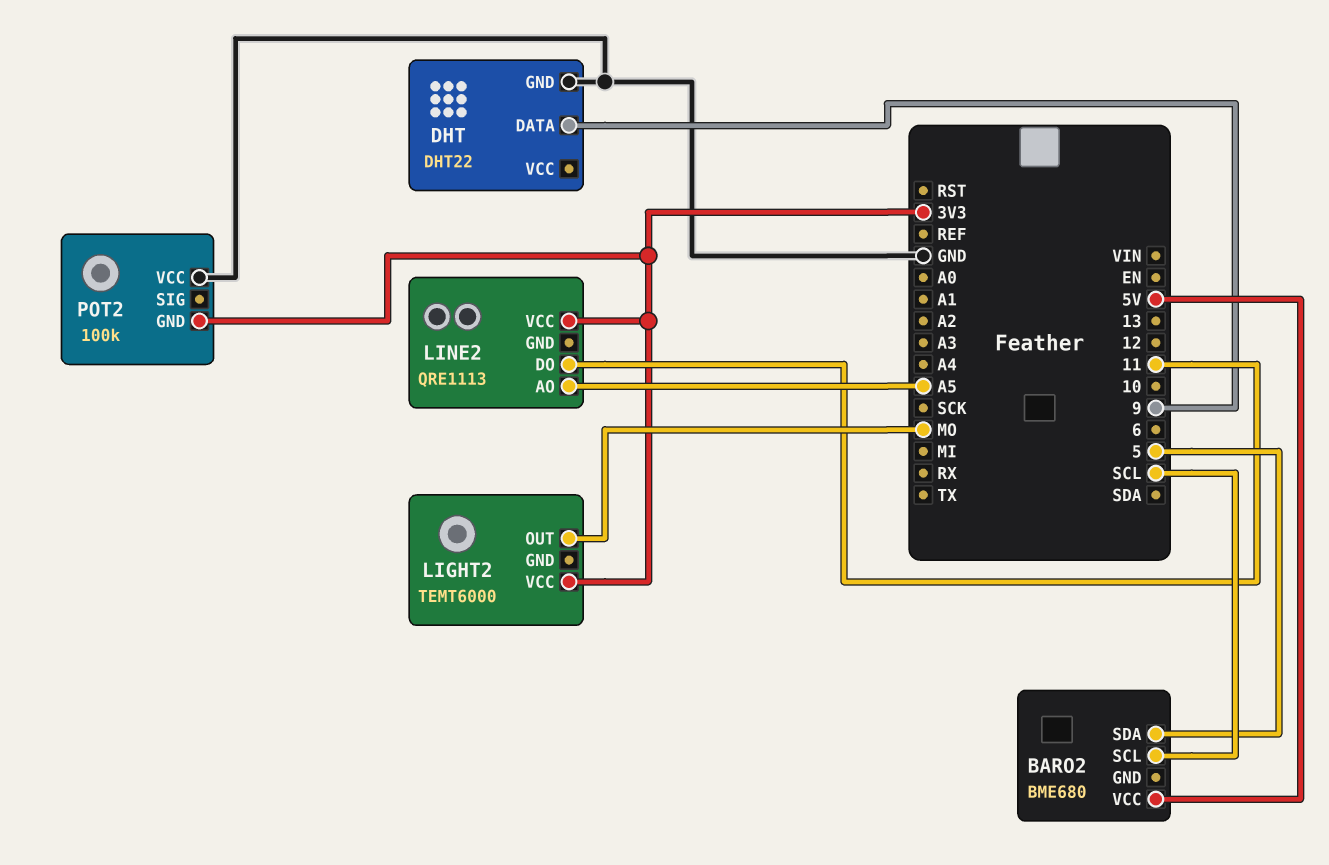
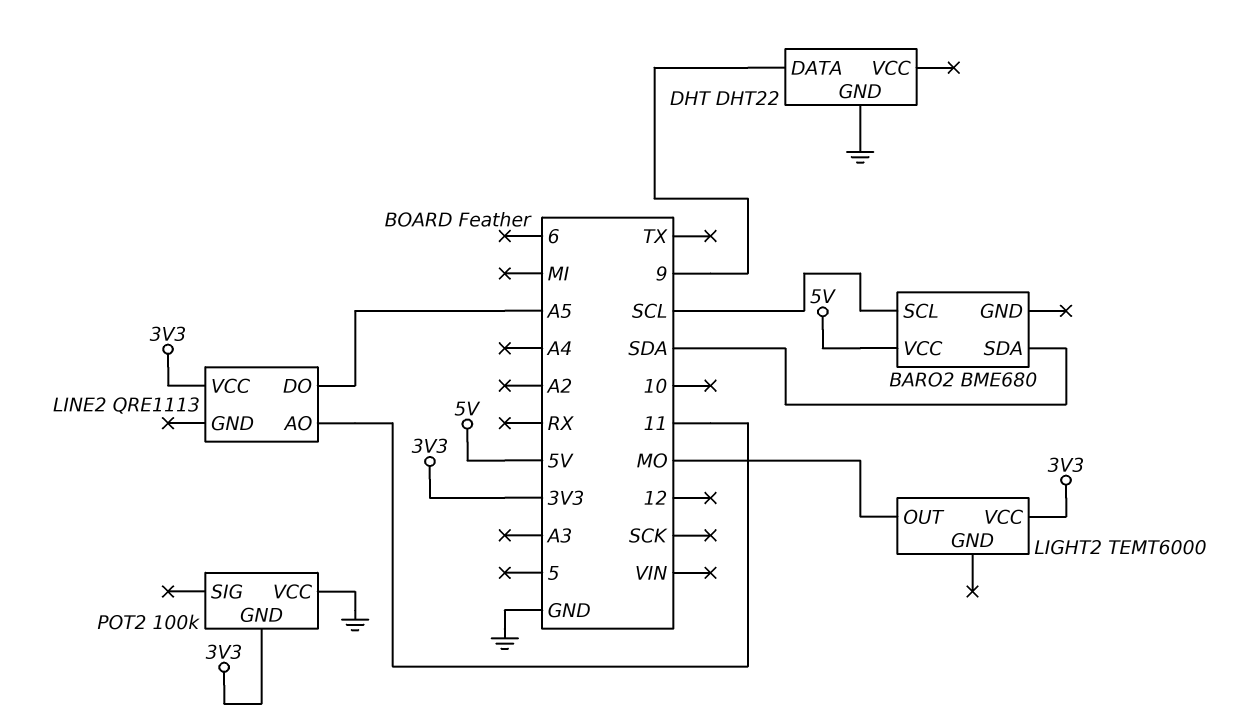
BARO2 pin SDA: 5 -> SDA
LINE2 pin AO: A5 -> 11
LINE2 pin DO: 11 -> A5

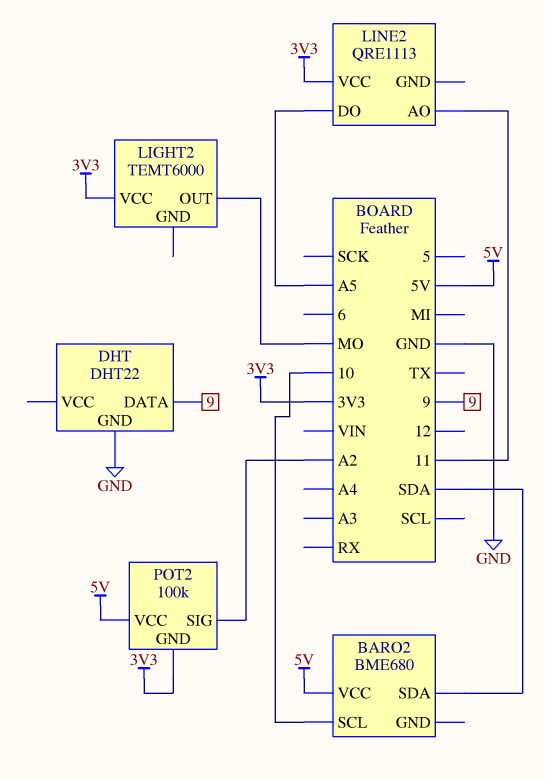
BARO2 pin SCL: SCL -> 10
POT2 pin SIG: none -> A2
POT2 pin VCC: GND -> 5V

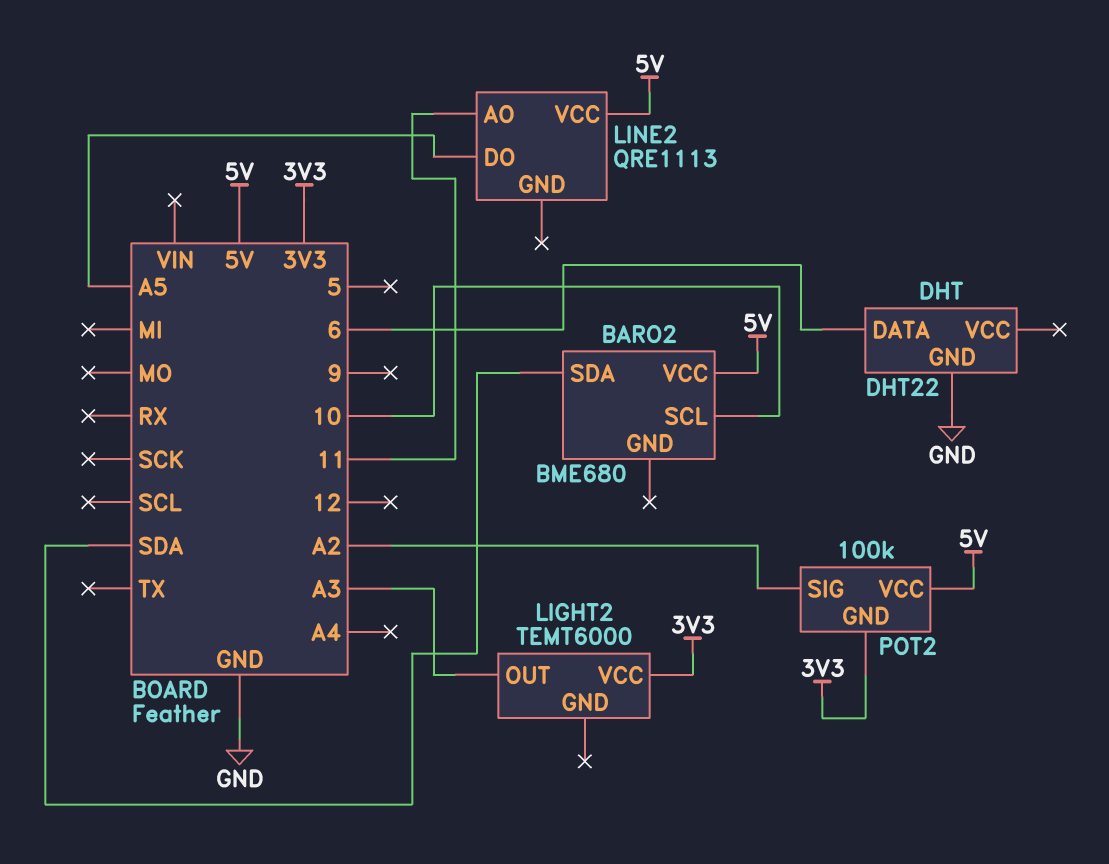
DHT pin DATA: 9 -> 6
LIGHT2 pin OUT: MO -> A3
LINE2 pin VCC: 3V3 -> 5V

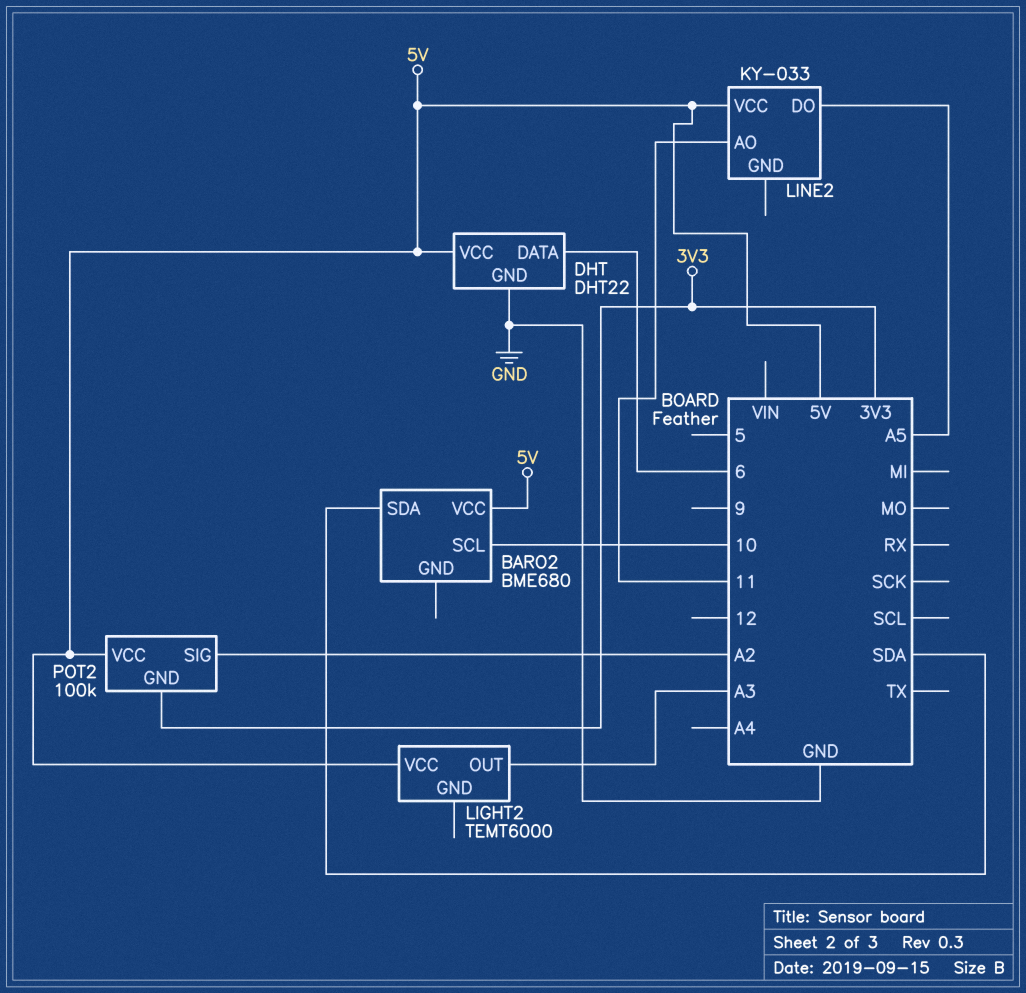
DHT pin VCC: none -> 5V
LIGHT2 pin VCC: 3V3 -> 5V
LINE2: QRE1113 -> KY-033

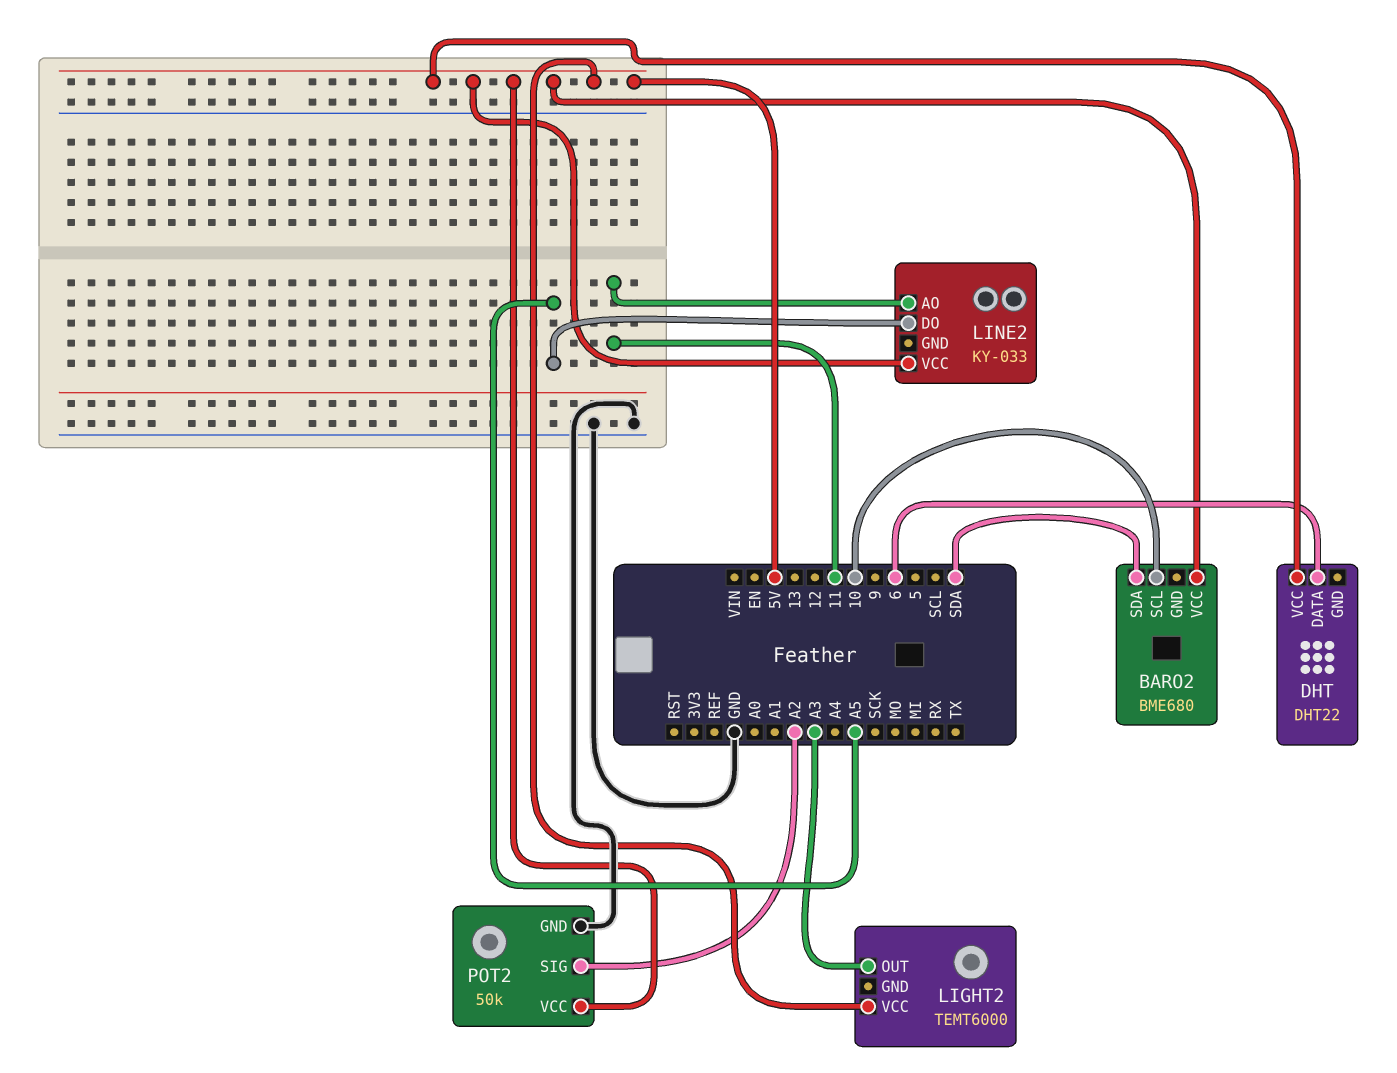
DHT pin GND: GND -> none
POT2: 100k -> 50k
POT2 pin GND: 3V3 -> GND

